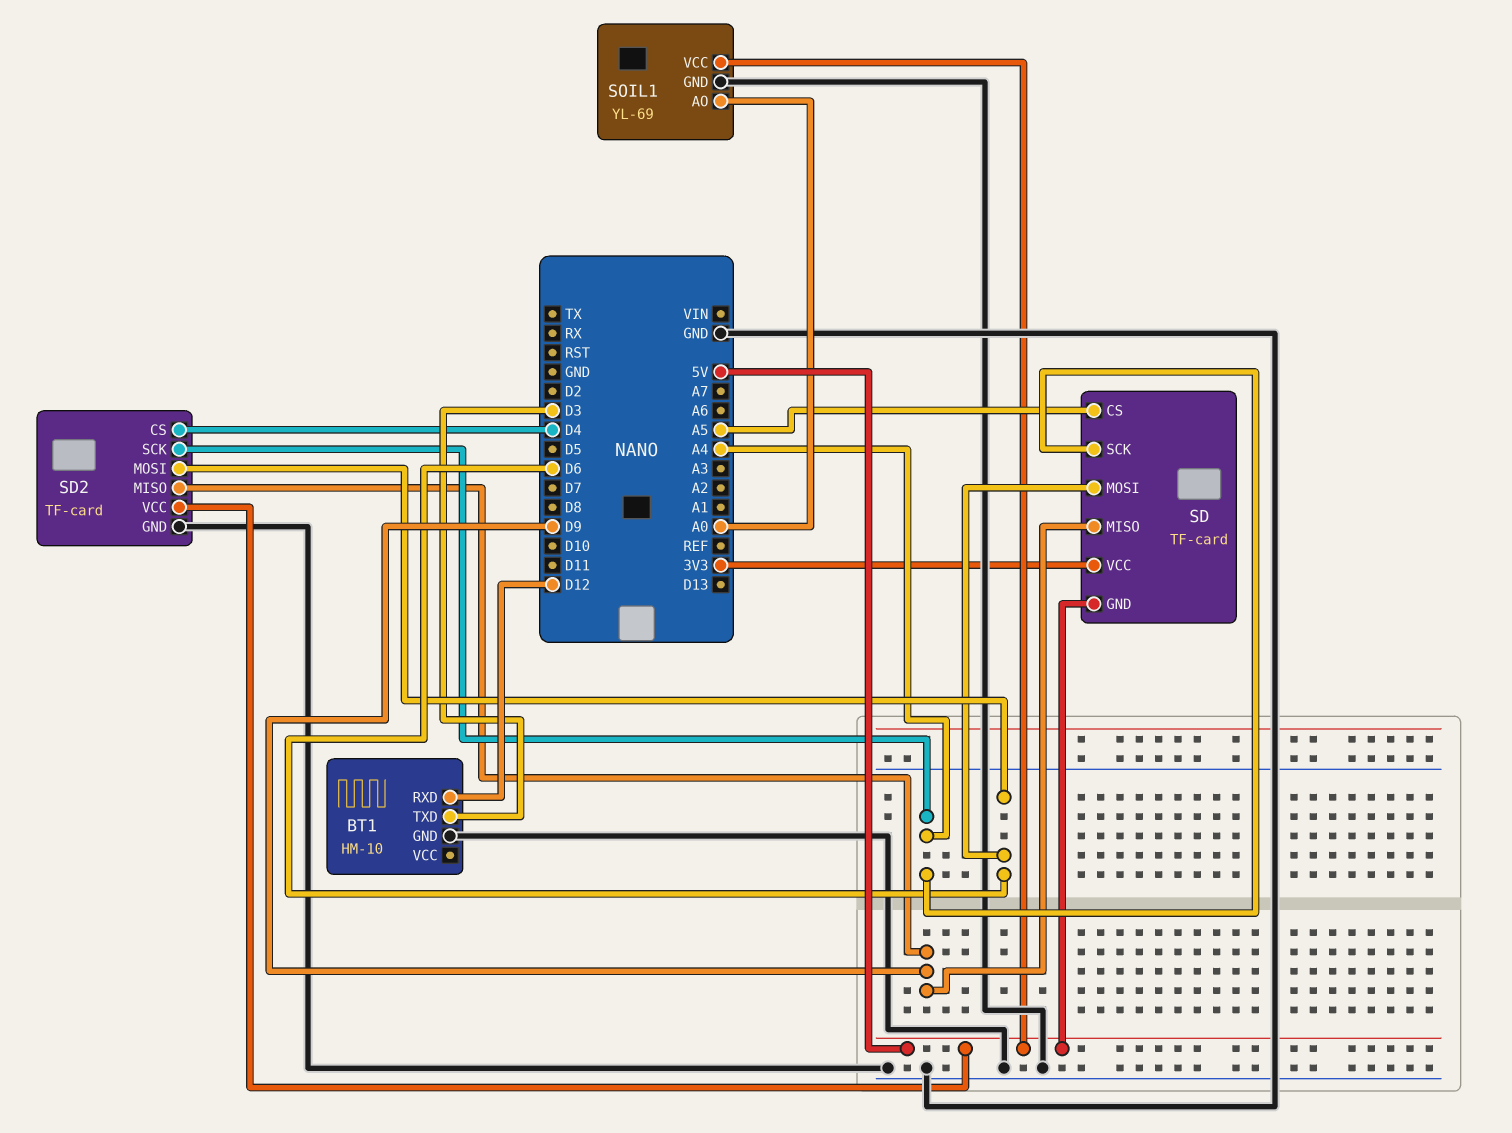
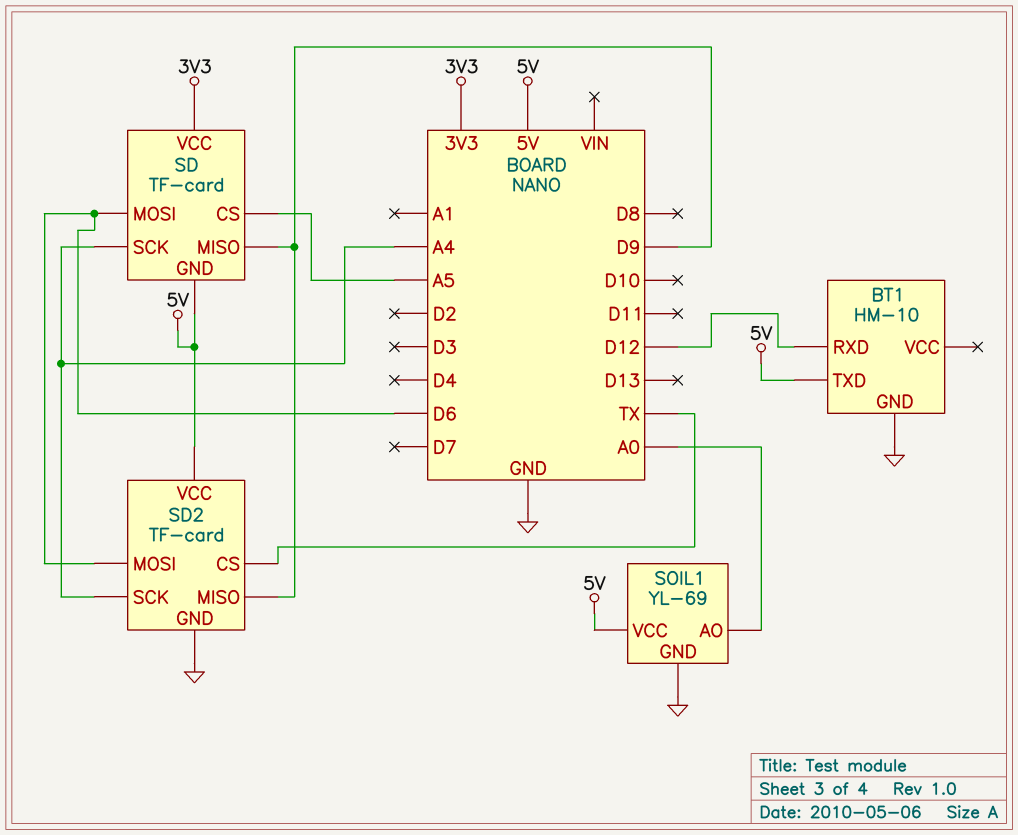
BT1 pin TXD: D3 -> 5V
SD2 pin CS: D4 -> TX

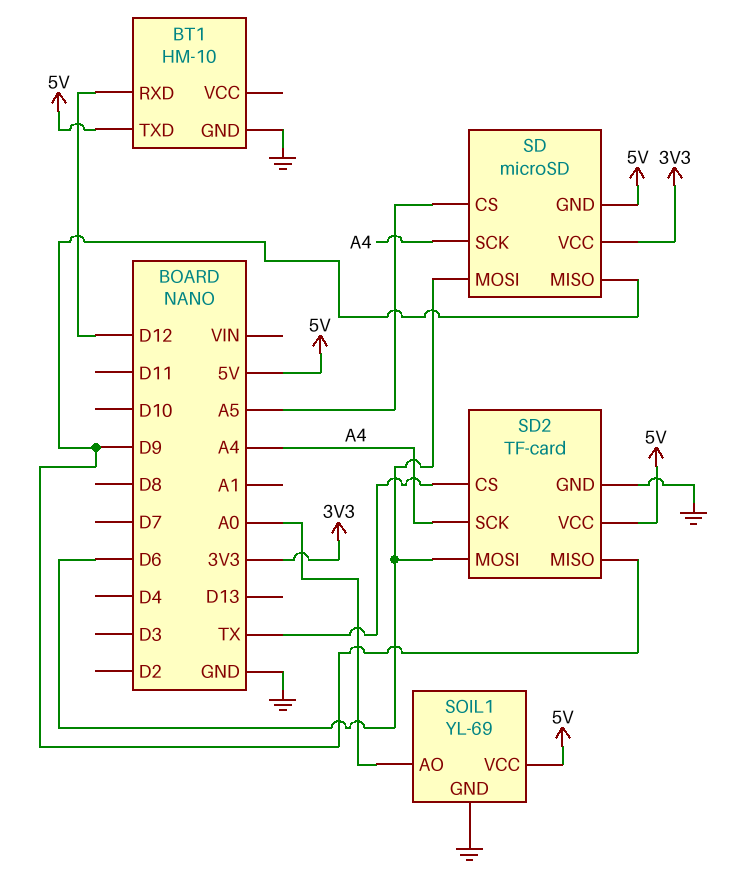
SD: TF-card -> microSD

